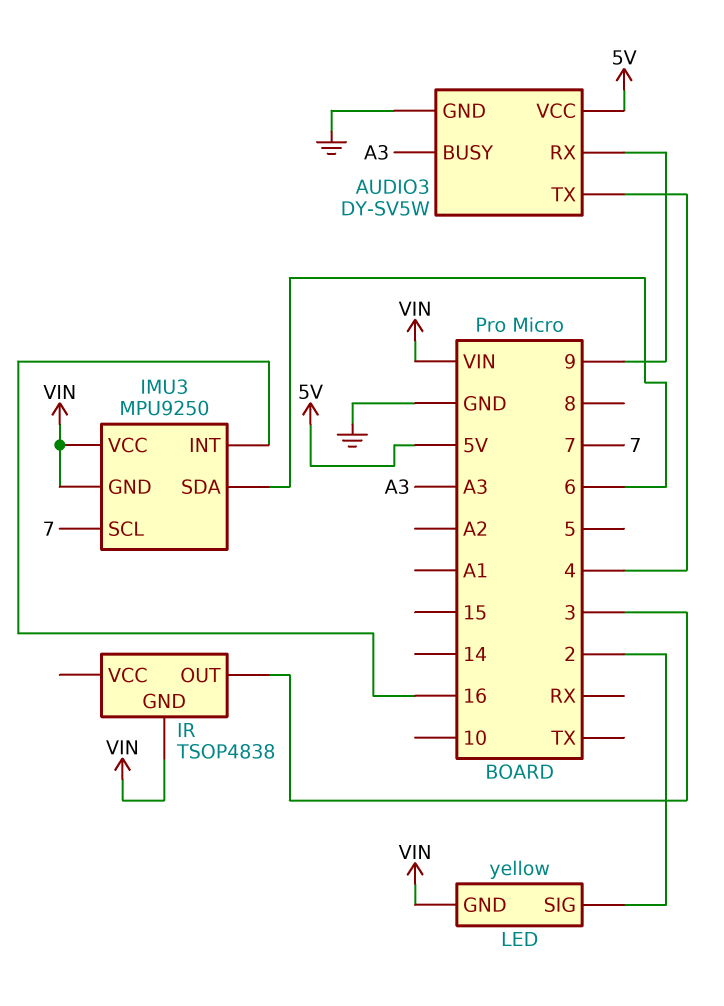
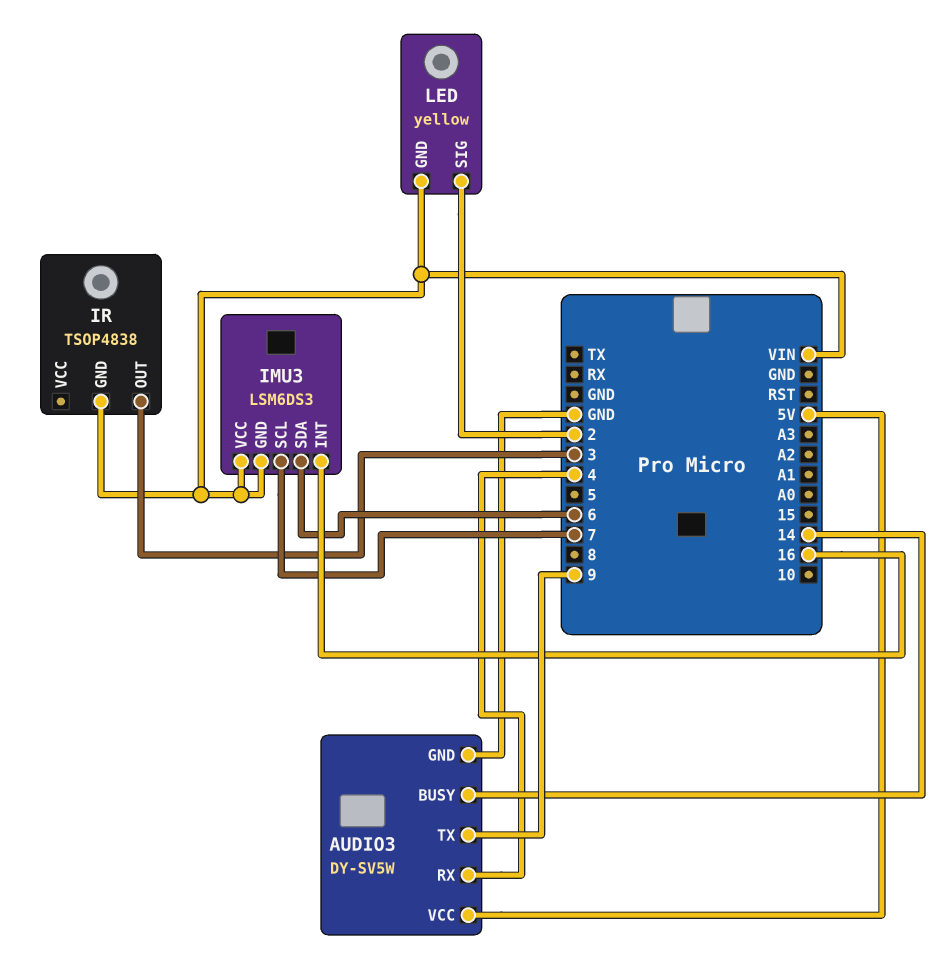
AUDIO3 pin BUSY: A3 -> 14
AUDIO3 pin RX: 9 -> 4
AUDIO3 pin TX: 4 -> 9
IMU3: MPU9250 -> LSM6DS3

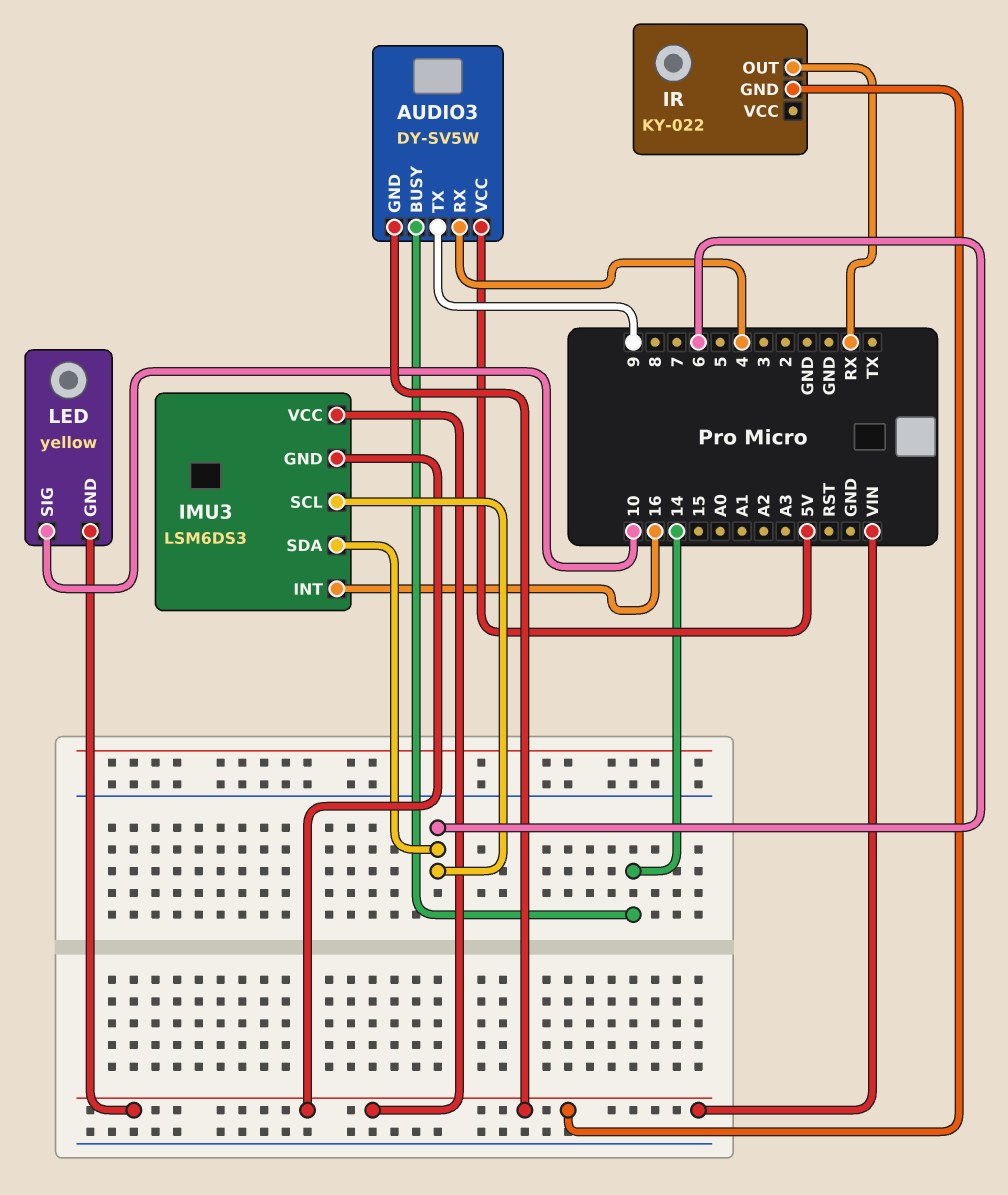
AUDIO3 pin GND: GND -> VIN
IMU3 pin SCL: 7 -> 6
IR: TSOP4838 -> KY-022
IR pin OUT: 3 -> RX
LED pin SIG: 2 -> 10

